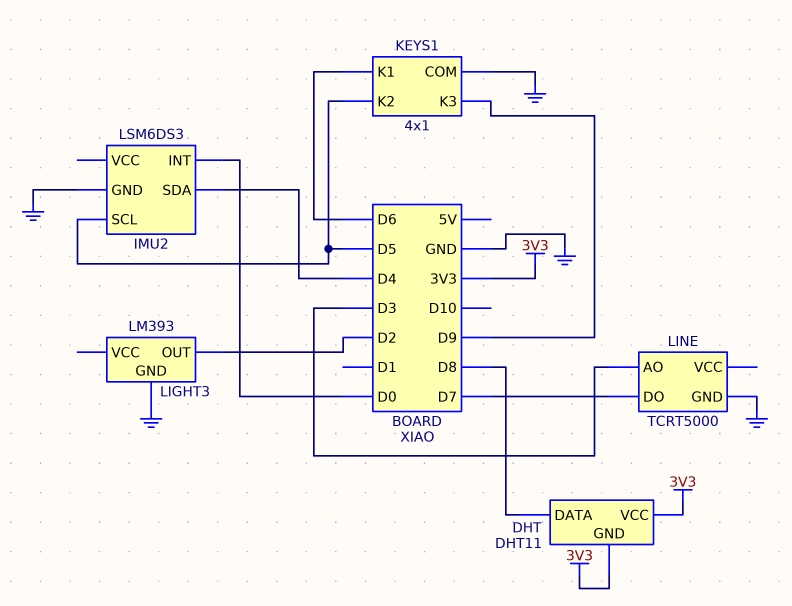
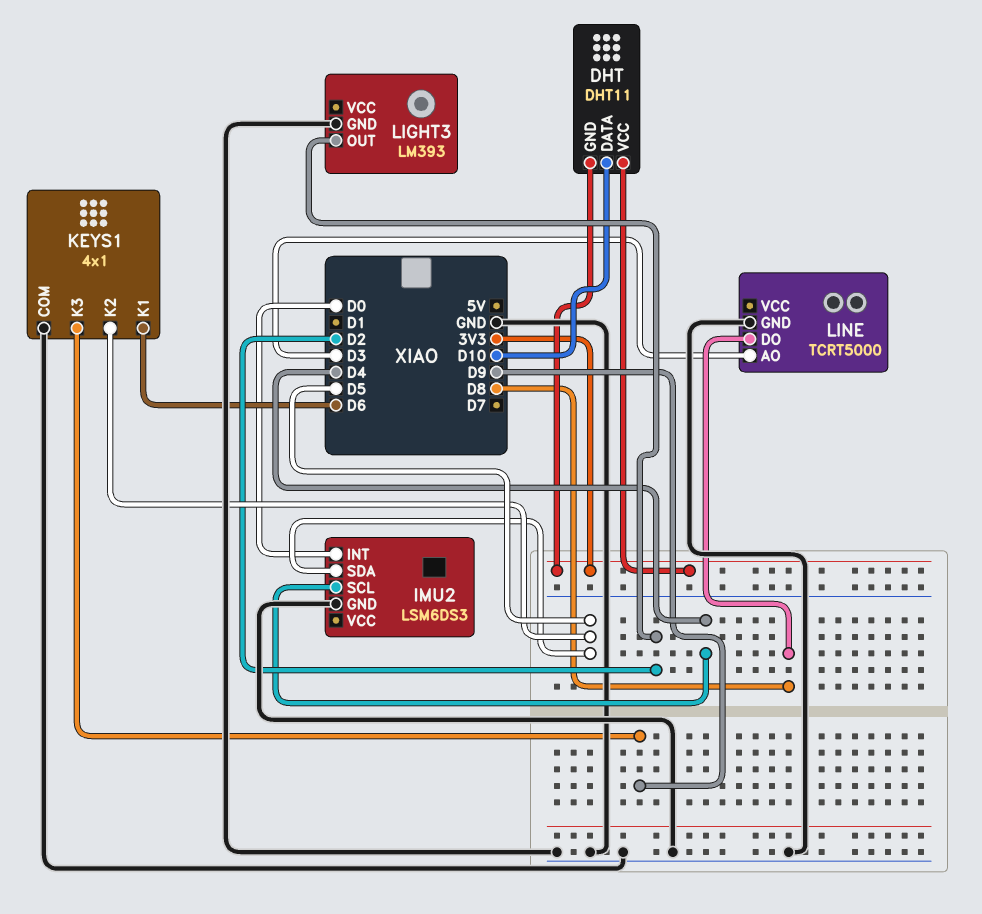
DHT pin DATA: D8 -> D10
IMU2 pin SCL: D5 -> D4
IMU2 pin SDA: D4 -> D5
LINE pin DO: D7 -> D8

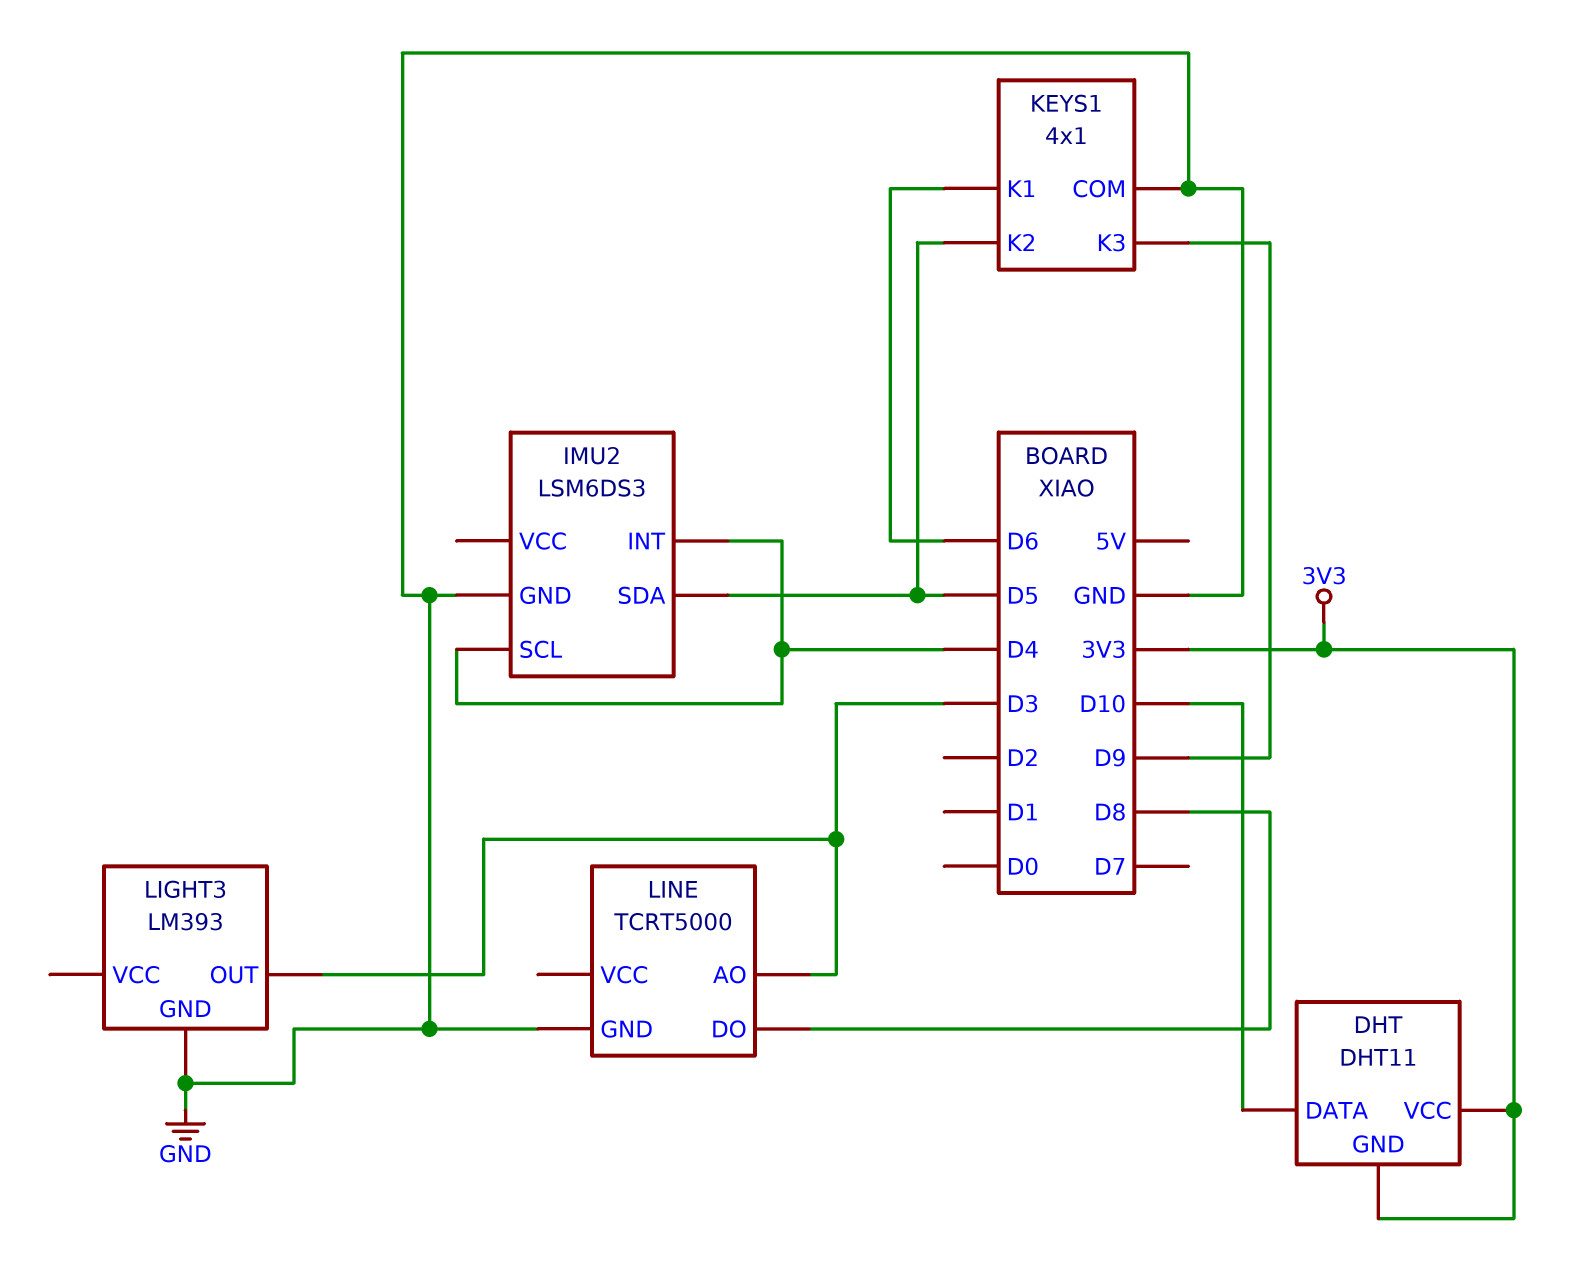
IMU2 pin INT: D0 -> D4
LIGHT3 pin OUT: D2 -> D3

